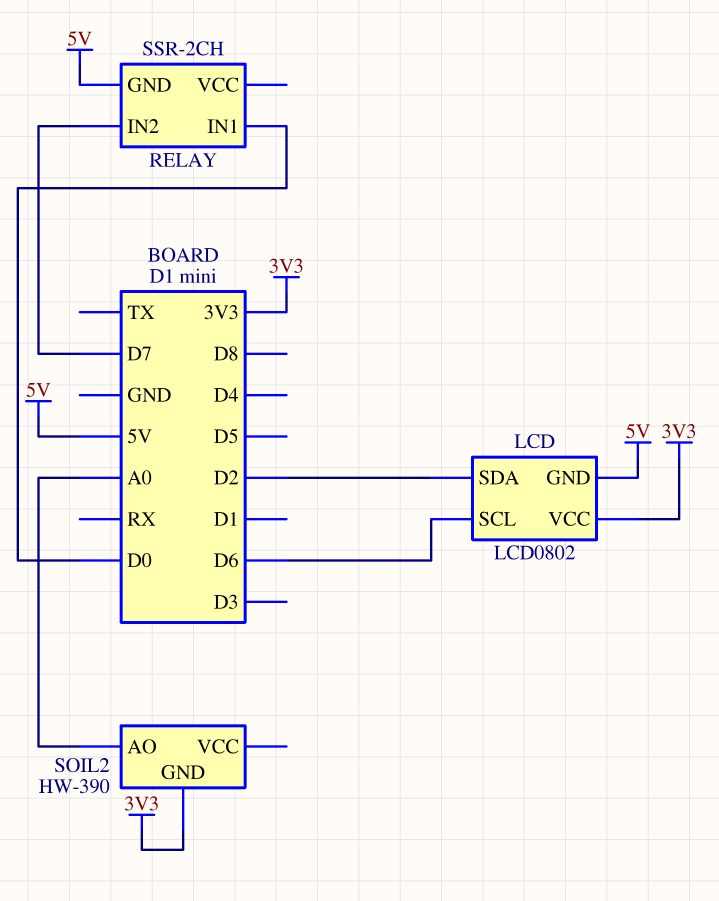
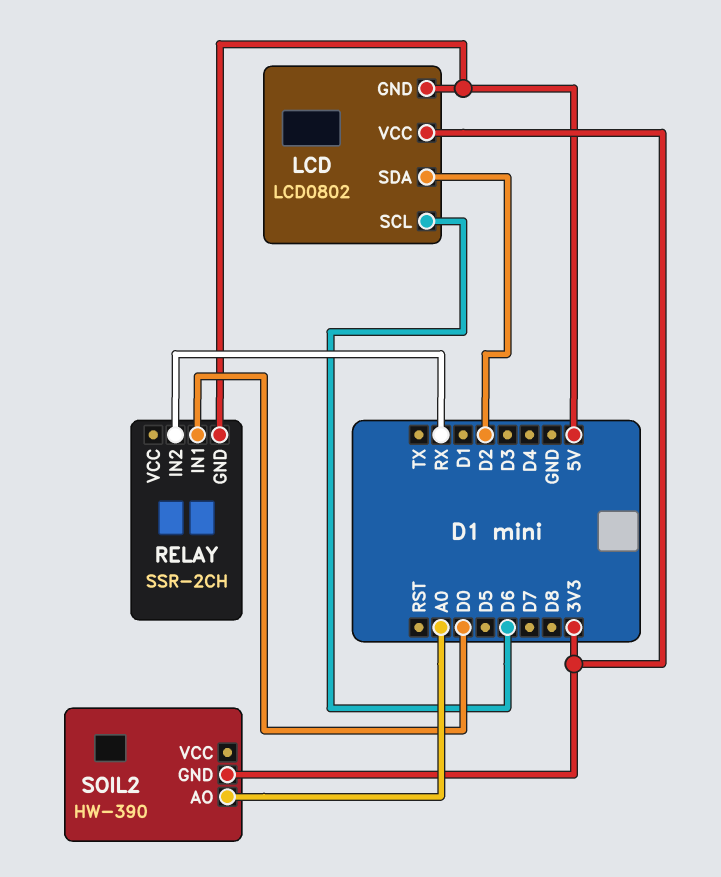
RELAY pin IN2: D7 -> RX

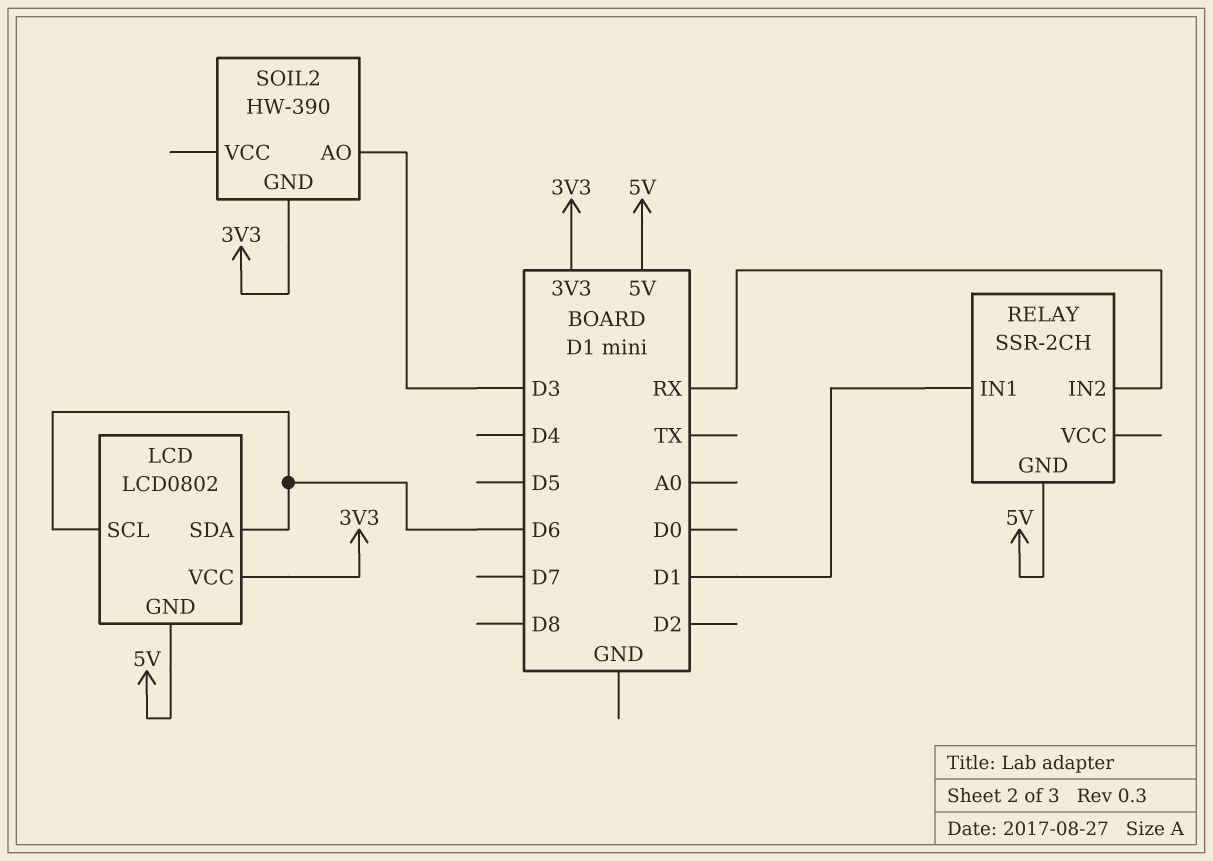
LCD pin SDA: D2 -> D6
RELAY pin IN1: D0 -> D1
SOIL2 pin AO: A0 -> D3

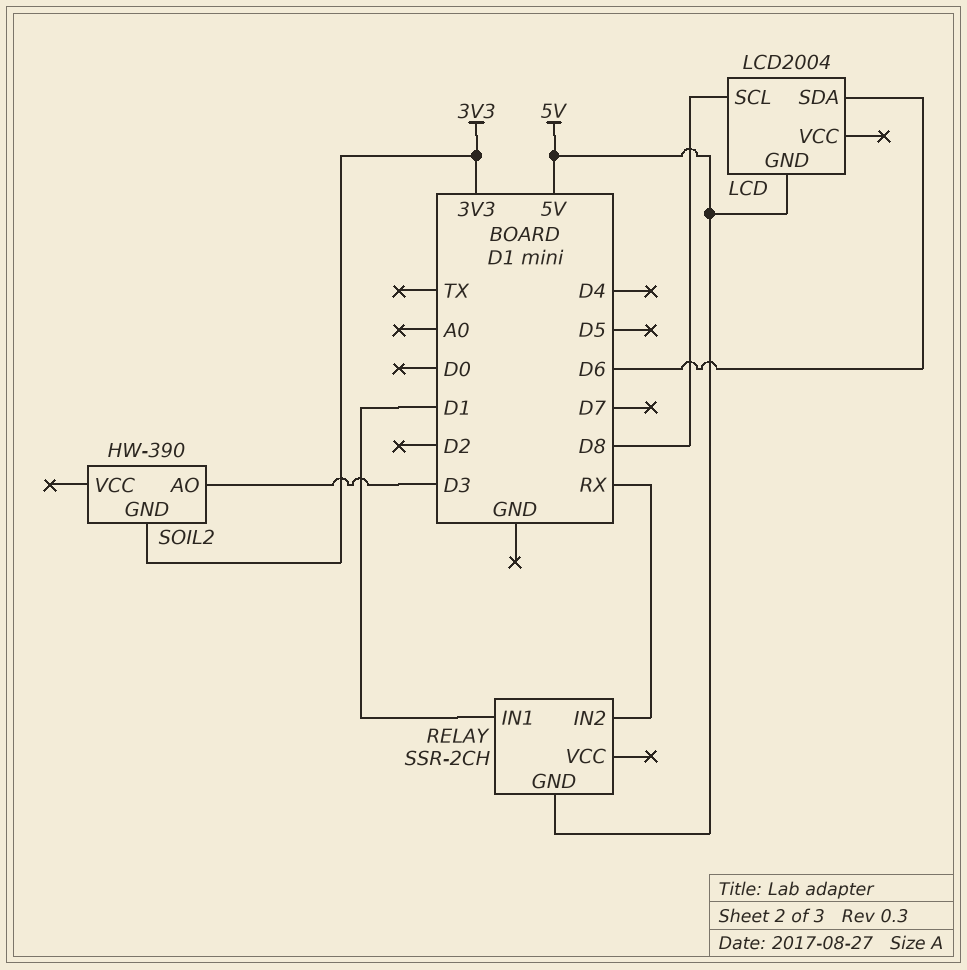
LCD: LCD0802 -> LCD2004
LCD pin SCL: D6 -> D8
LCD pin VCC: 3V3 -> none

